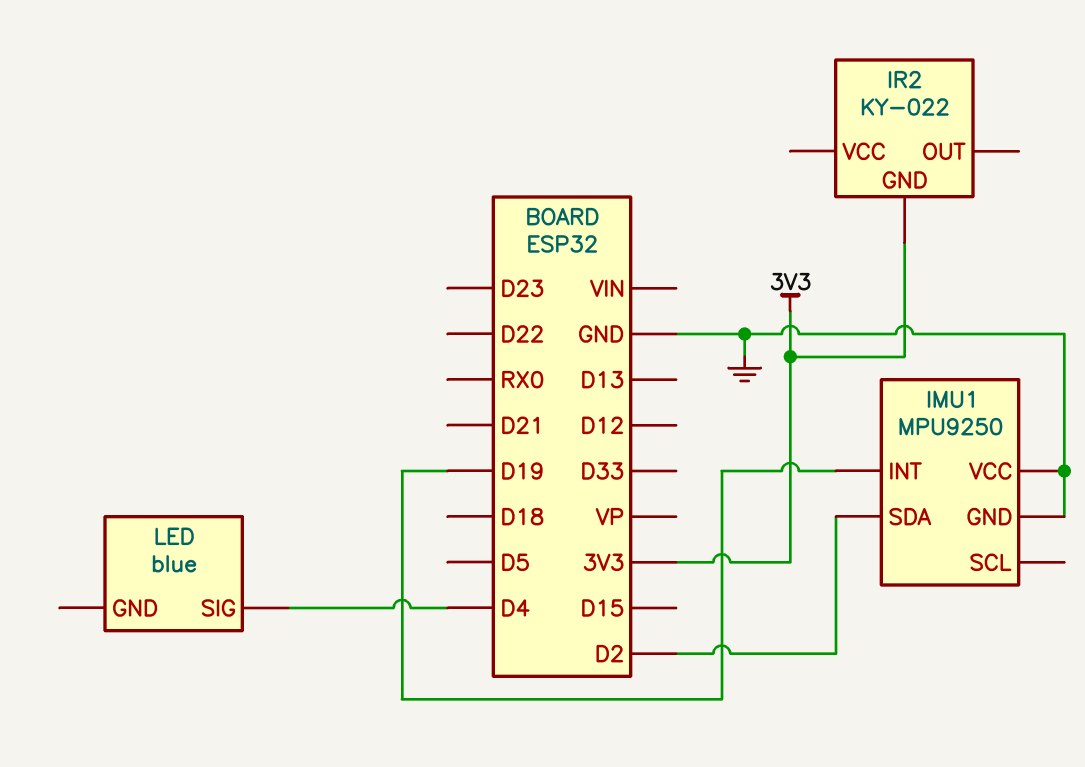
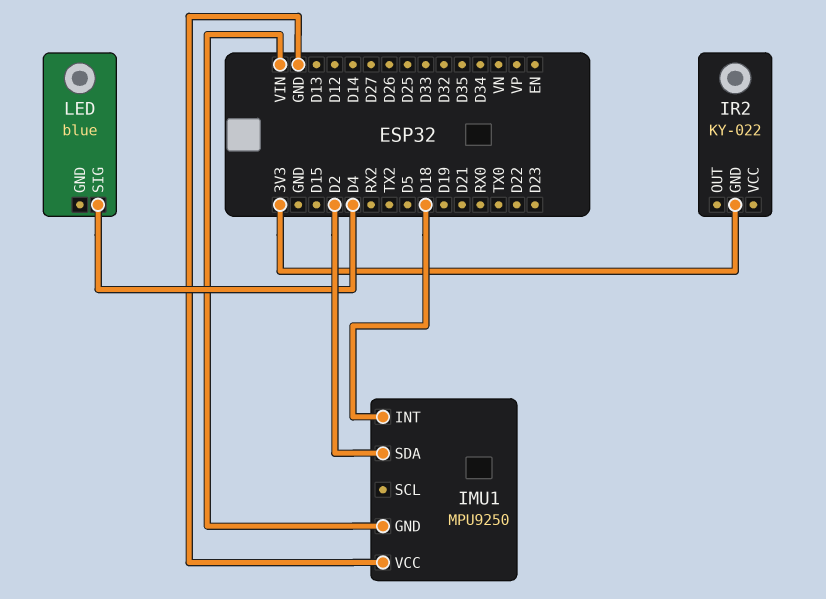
IMU1 pin GND: GND -> VIN
IMU1 pin INT: D19 -> D18

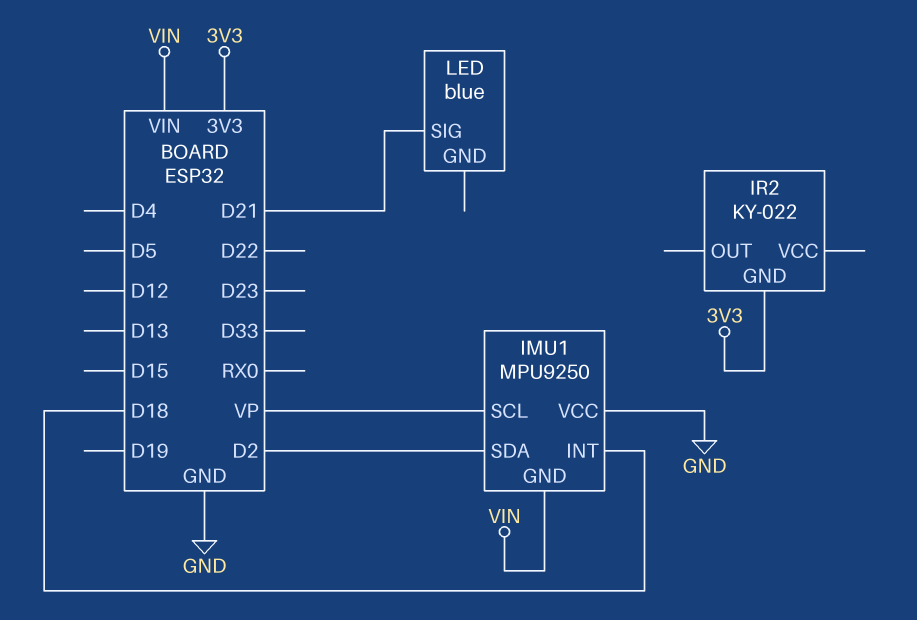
IMU1 pin SCL: none -> VP
LED pin SIG: D4 -> D21

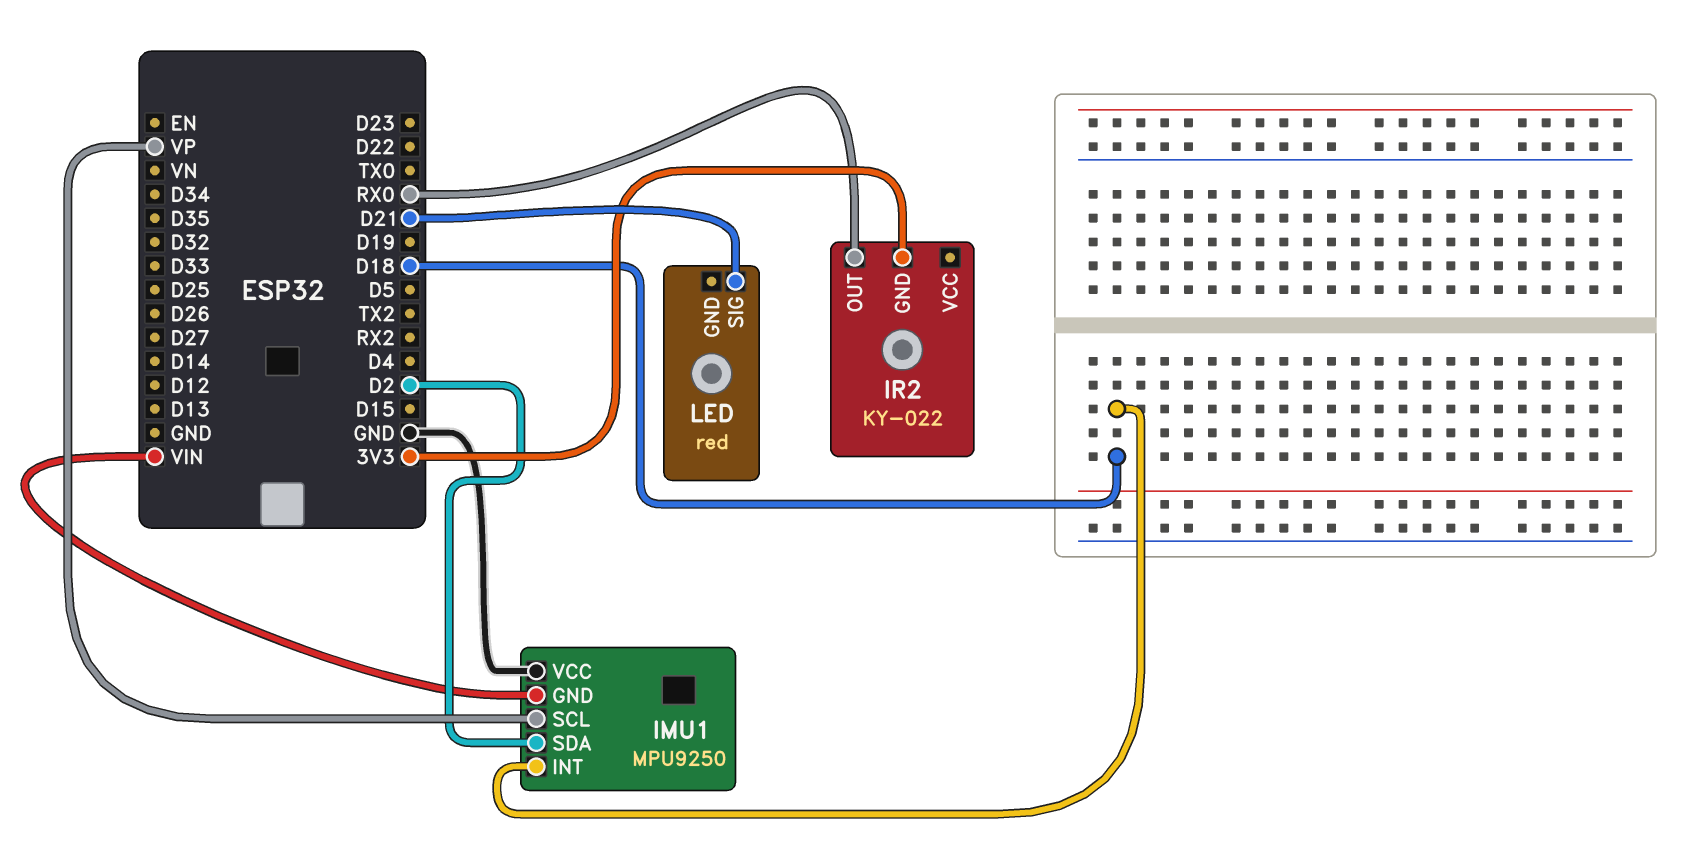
IR2 pin OUT: none -> RX0
LED: blue -> red

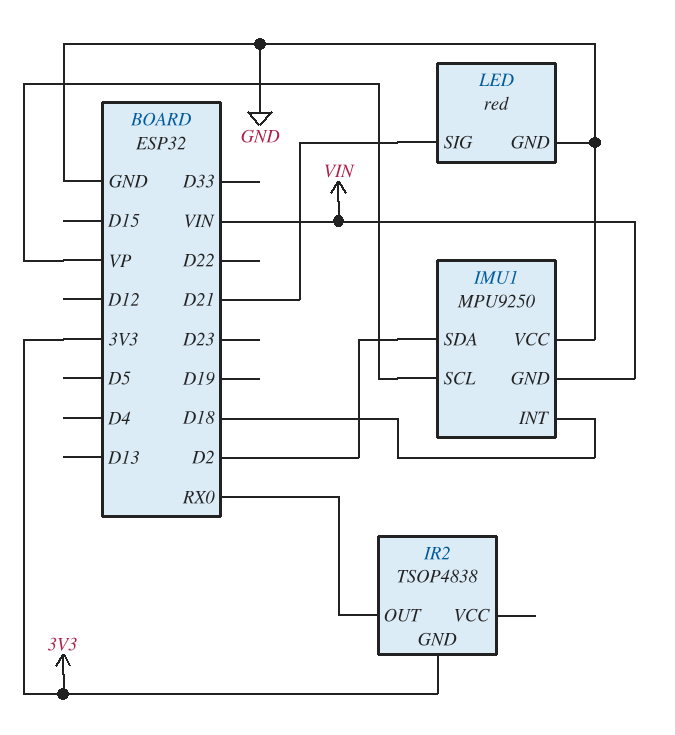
IR2: KY-022 -> TSOP4838
LED pin GND: none -> GND

